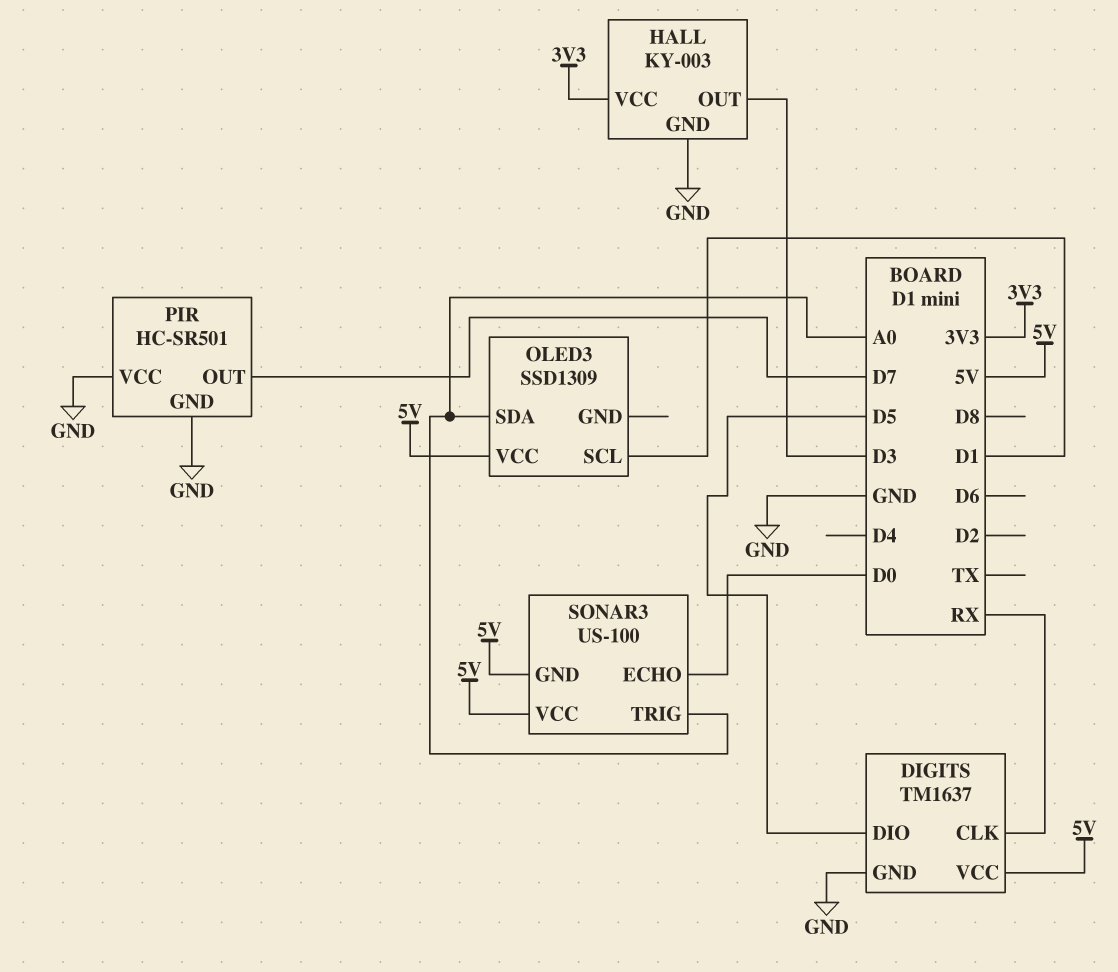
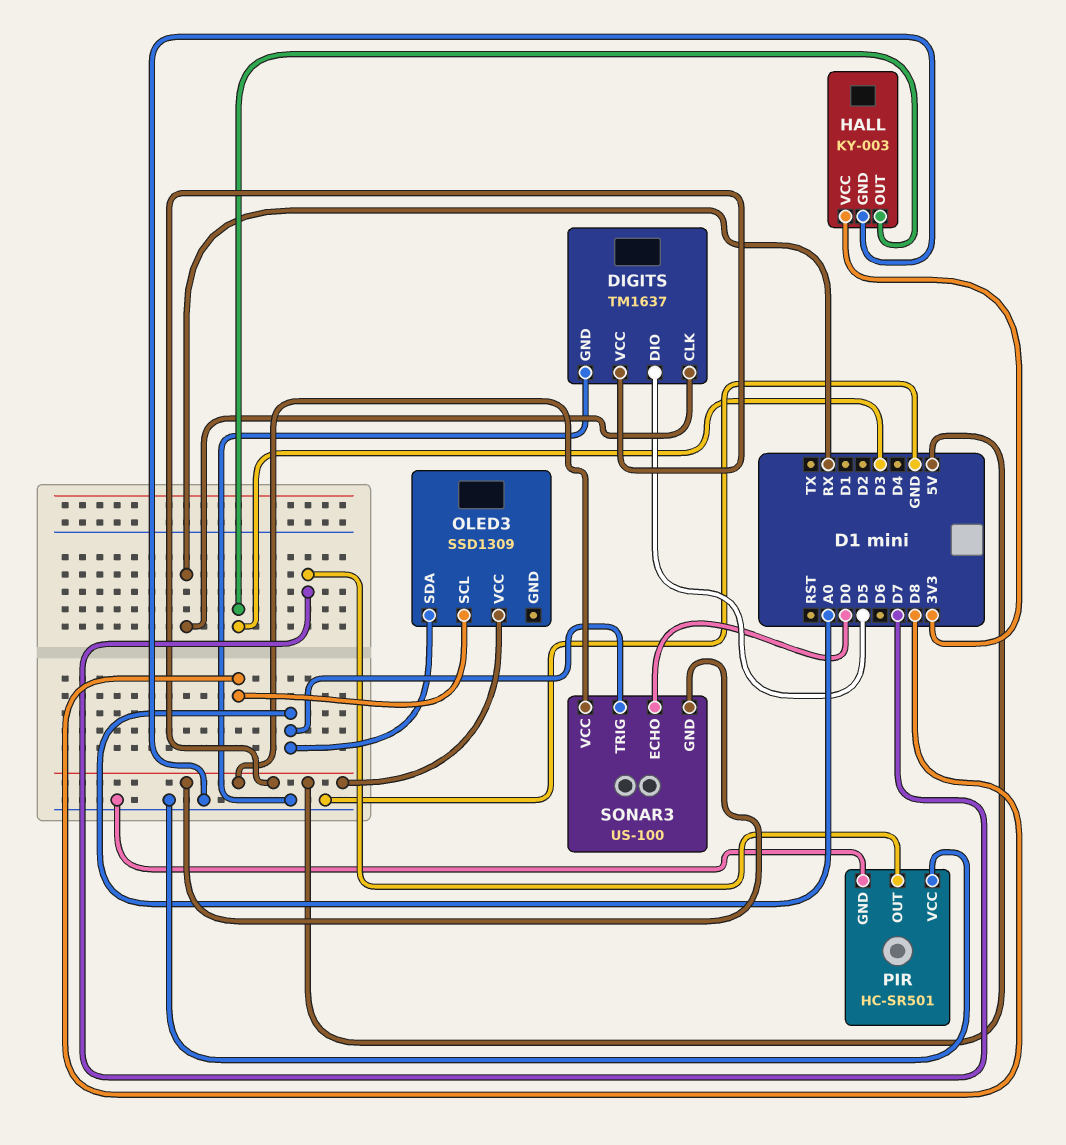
OLED3 pin SCL: D1 -> D8

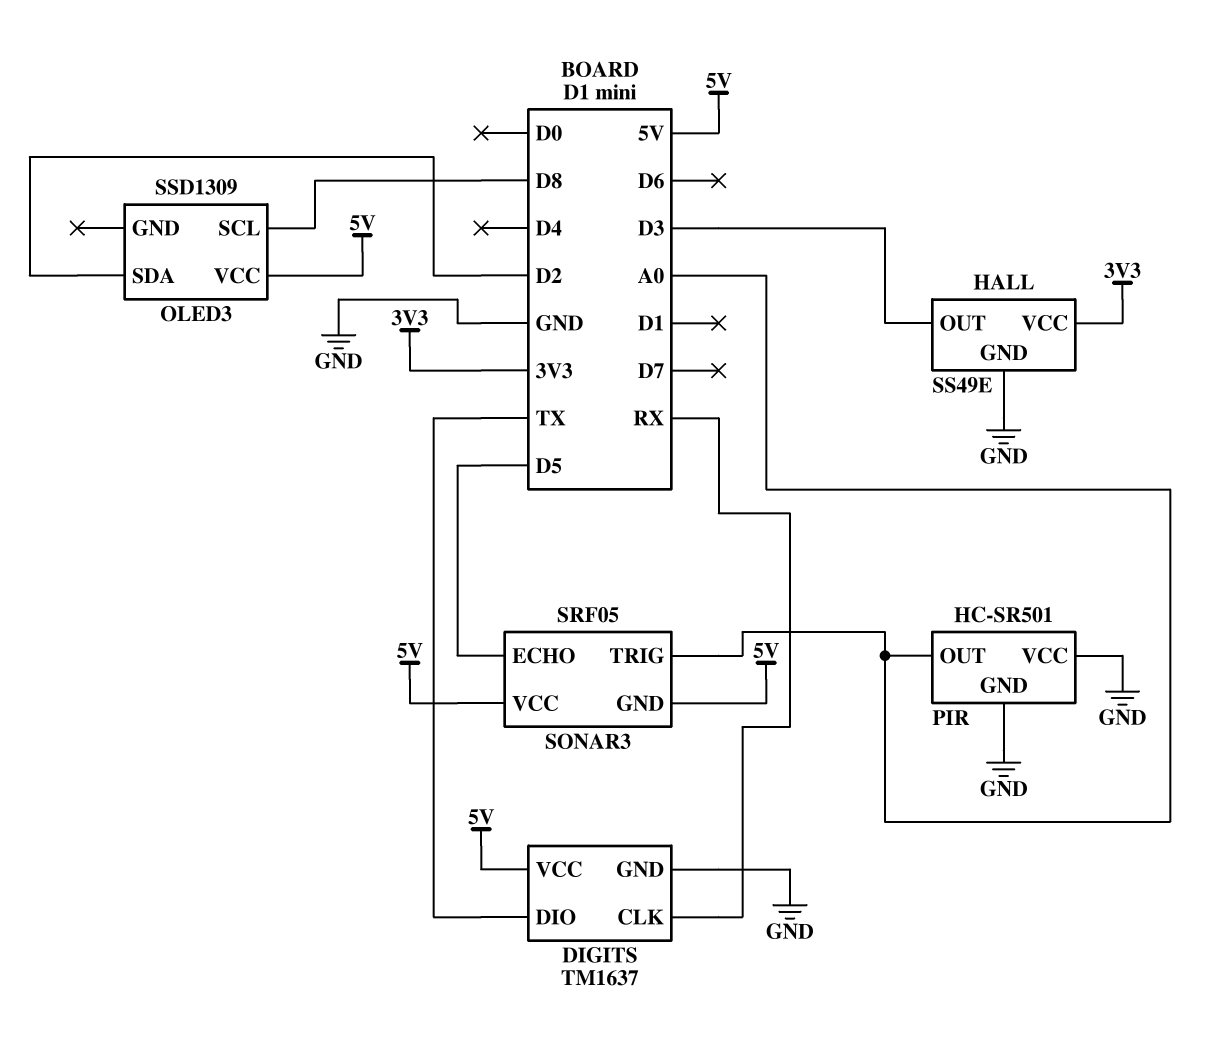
DIGITS pin DIO: D5 -> TX
HALL: KY-003 -> SS49E
OLED3 pin SDA: A0 -> D2
PIR pin OUT: D7 -> A0
SONAR3: US-100 -> SRF05
SONAR3 pin ECHO: D0 -> D5

